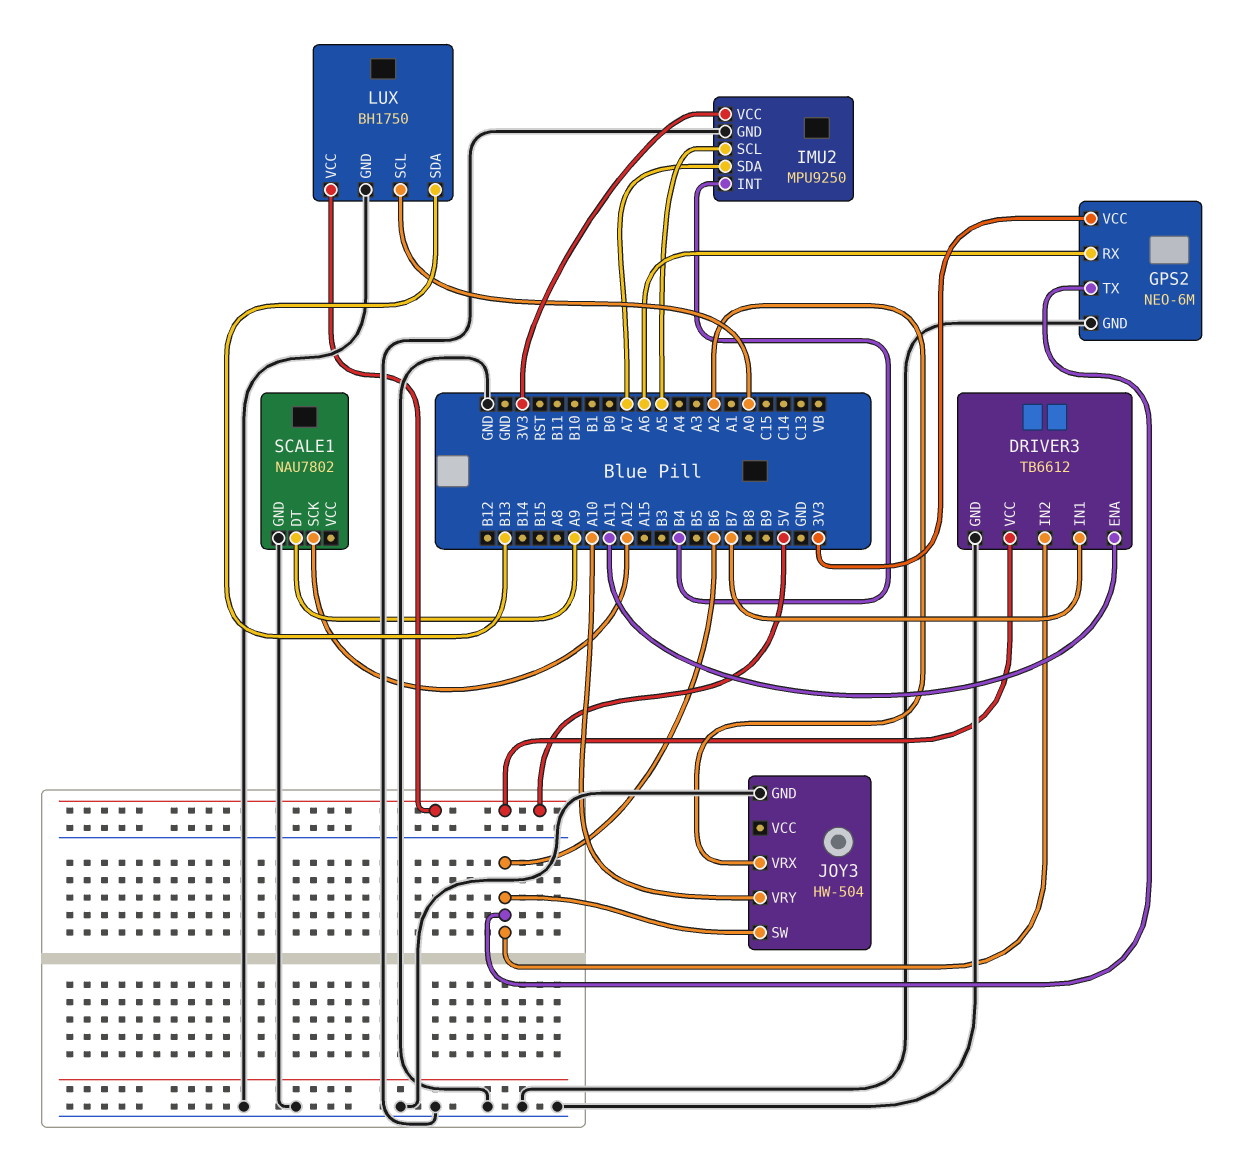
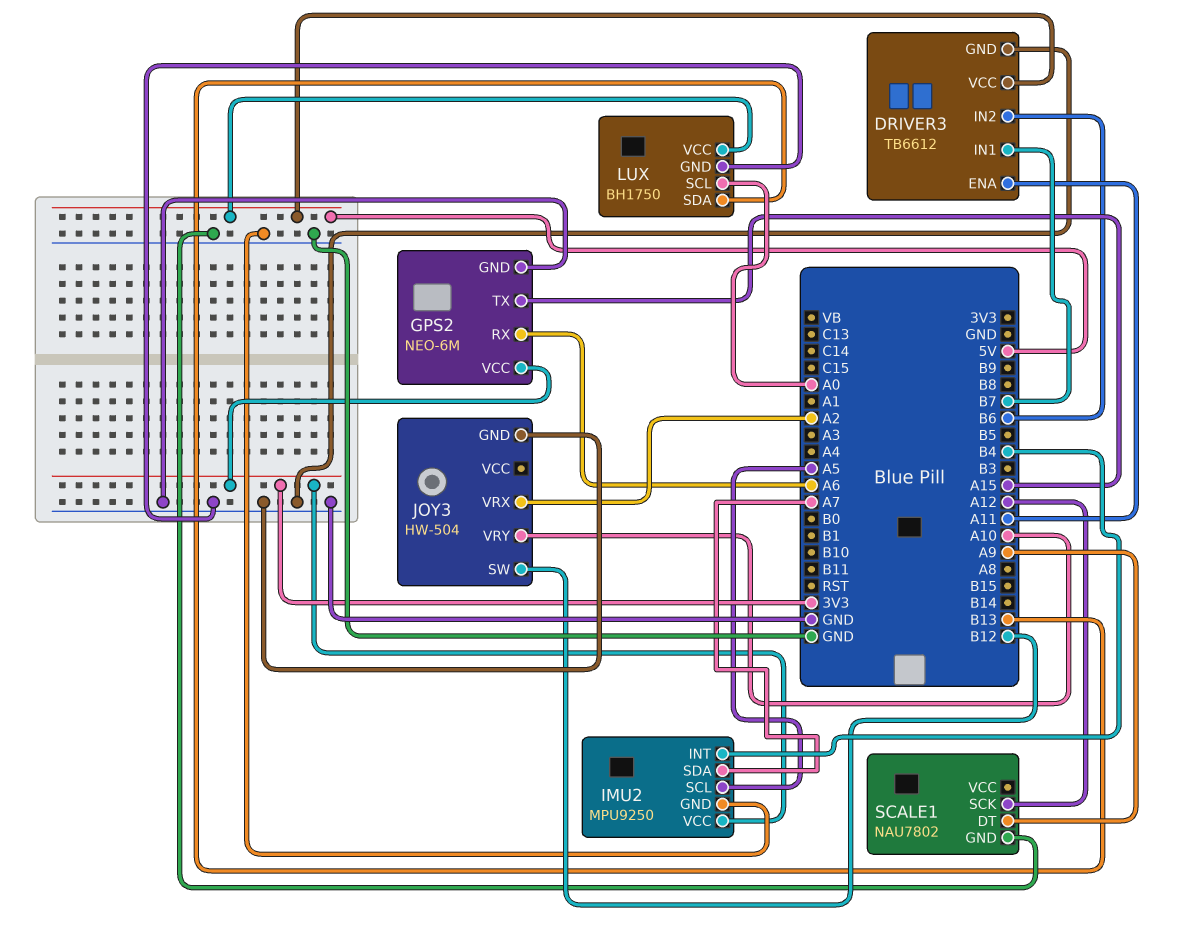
GPS2 pin TX: B6 -> A15
JOY3 pin SW: B6 -> B12

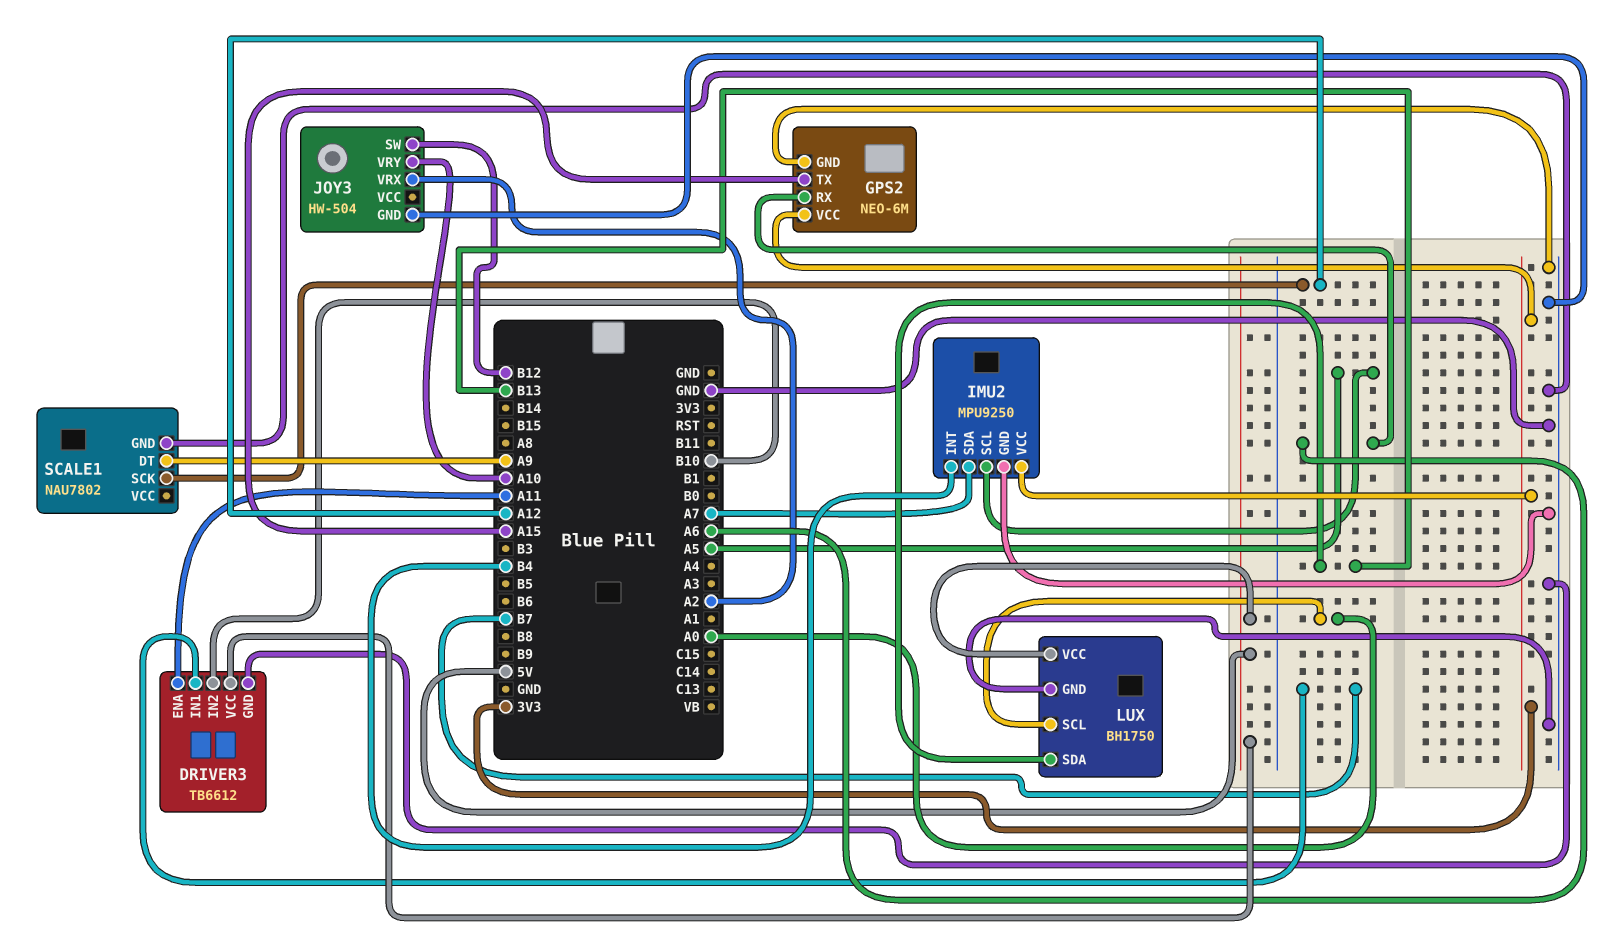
DRIVER3 pin IN2: B6 -> B10

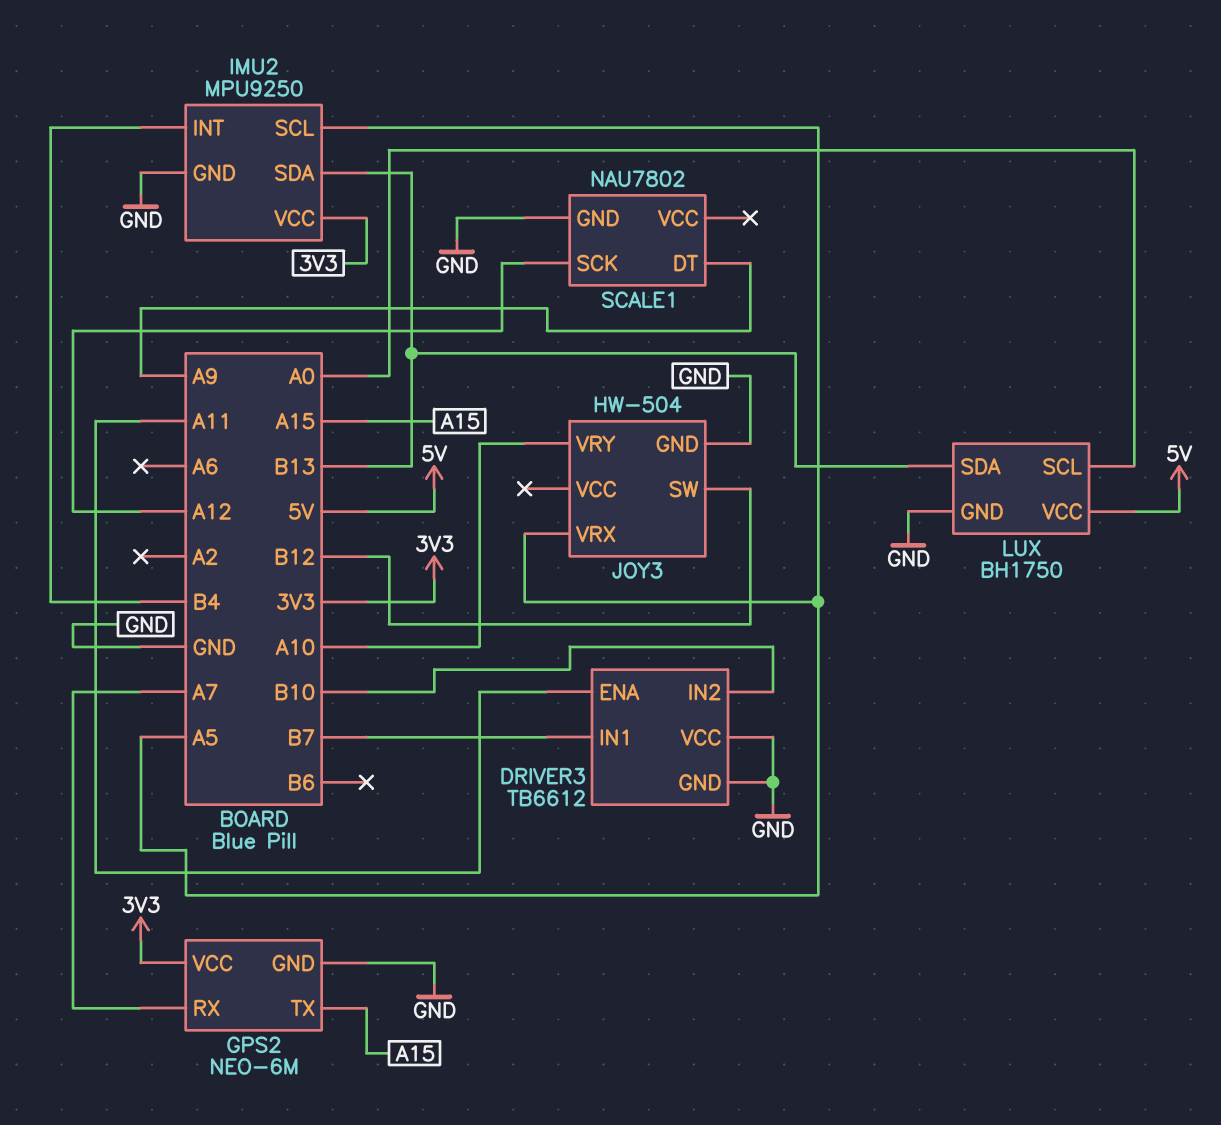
DRIVER3 pin VCC: 5V -> GND
GPS2 pin RX: A6 -> A7
IMU2 pin SDA: A7 -> B13
JOY3 pin VRX: A2 -> A5

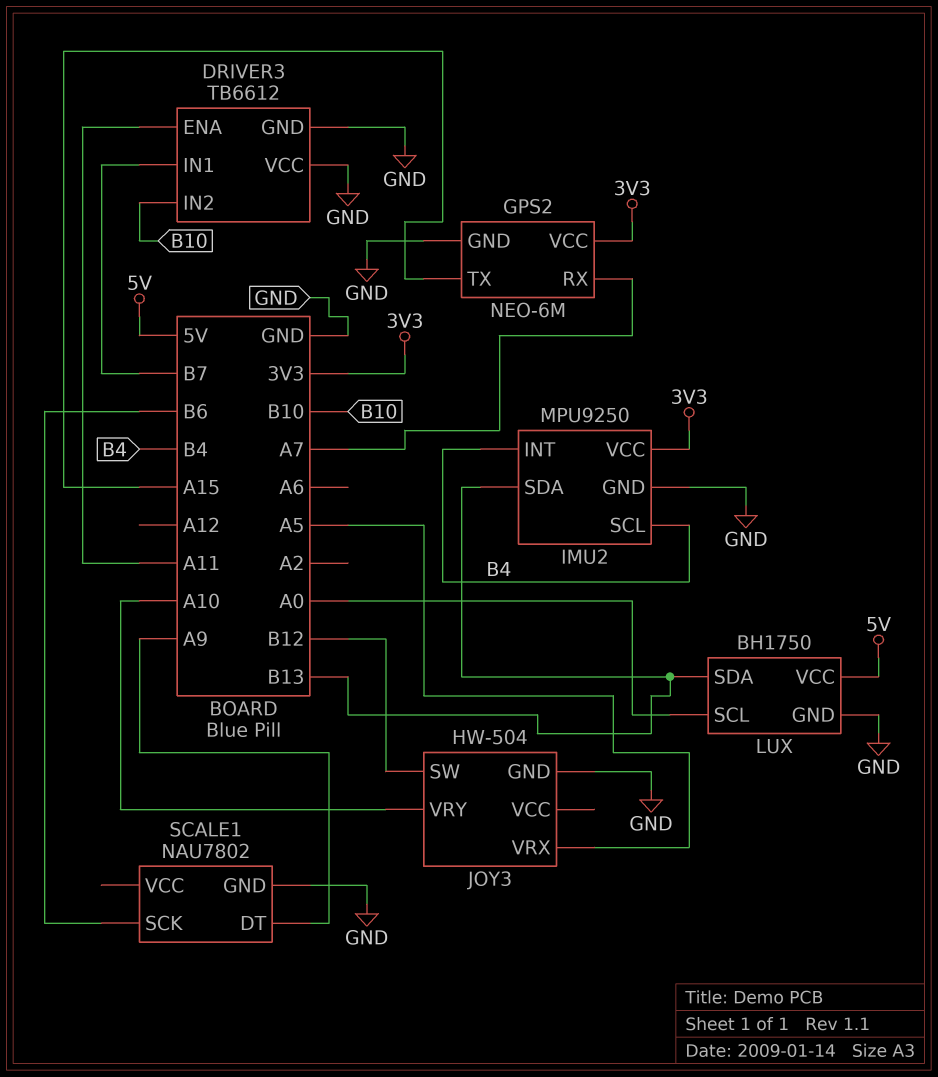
IMU2 pin SCL: A5 -> B4
SCALE1 pin SCK: A12 -> B6

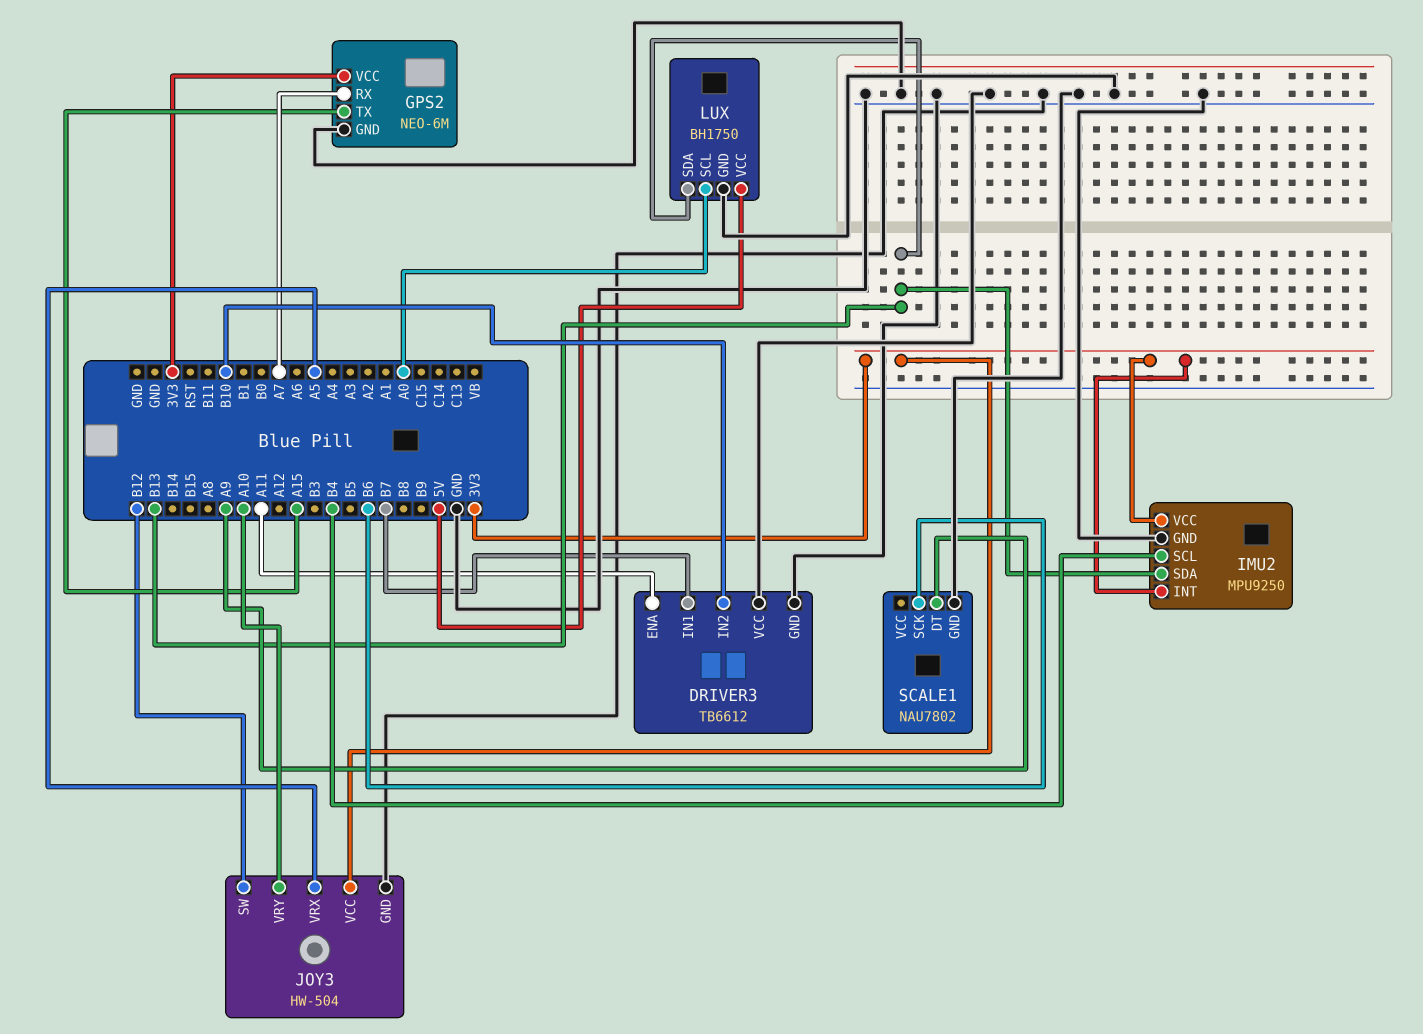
IMU2 pin INT: B4 -> 3V3
JOY3 pin VCC: none -> 3V3

